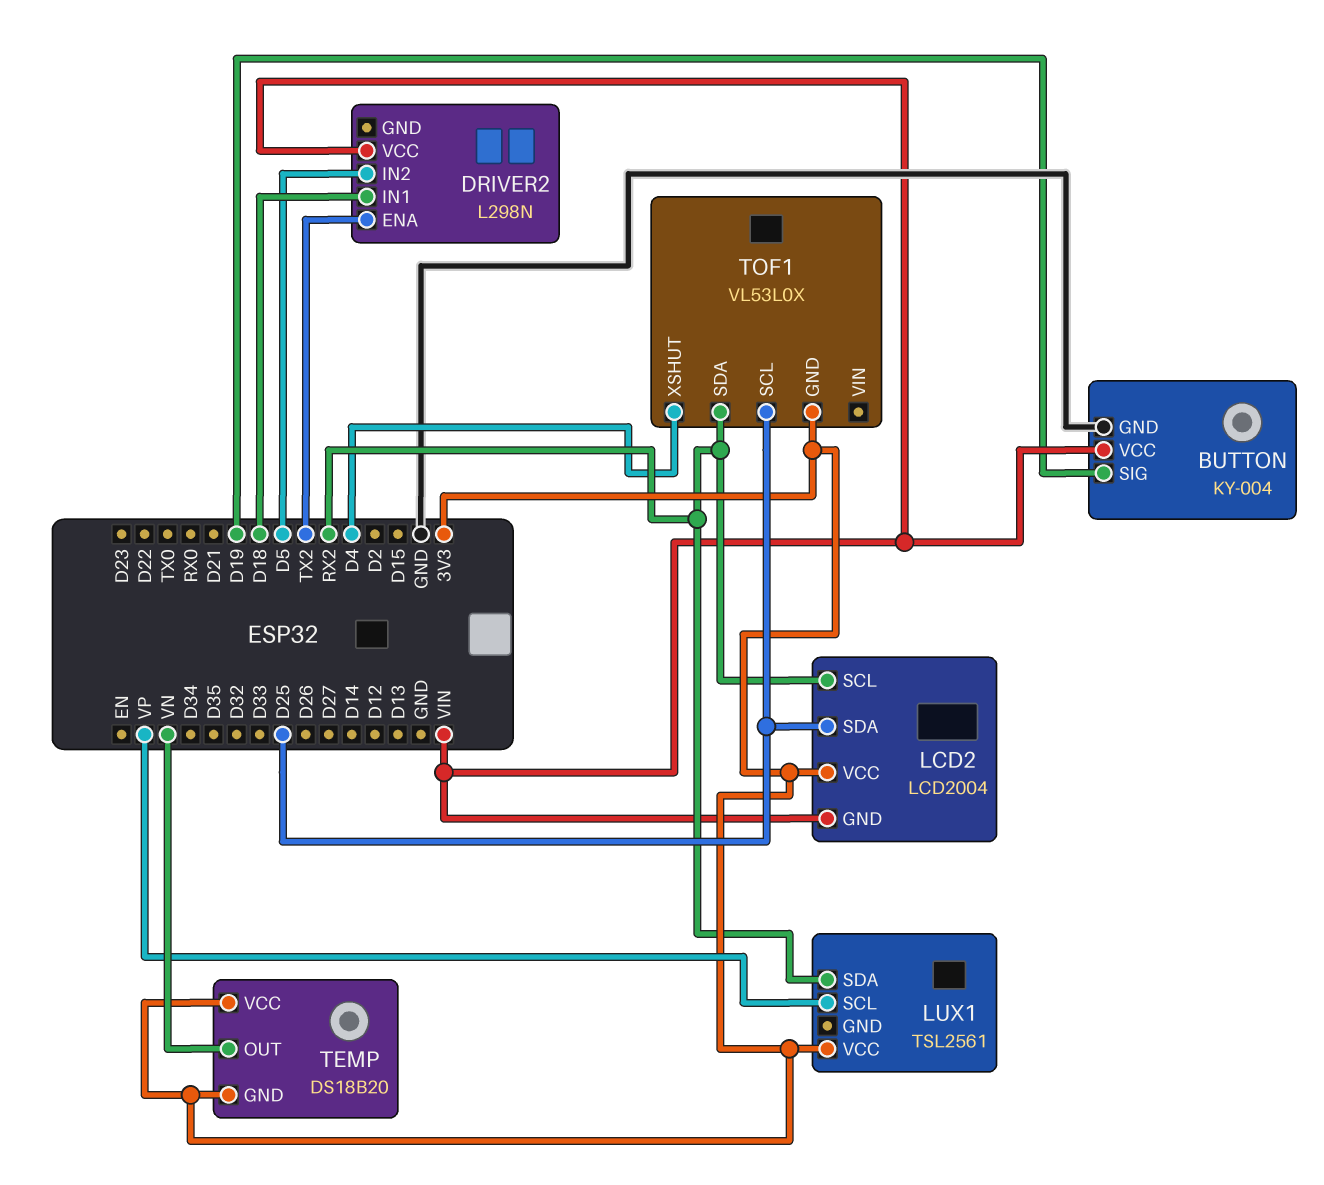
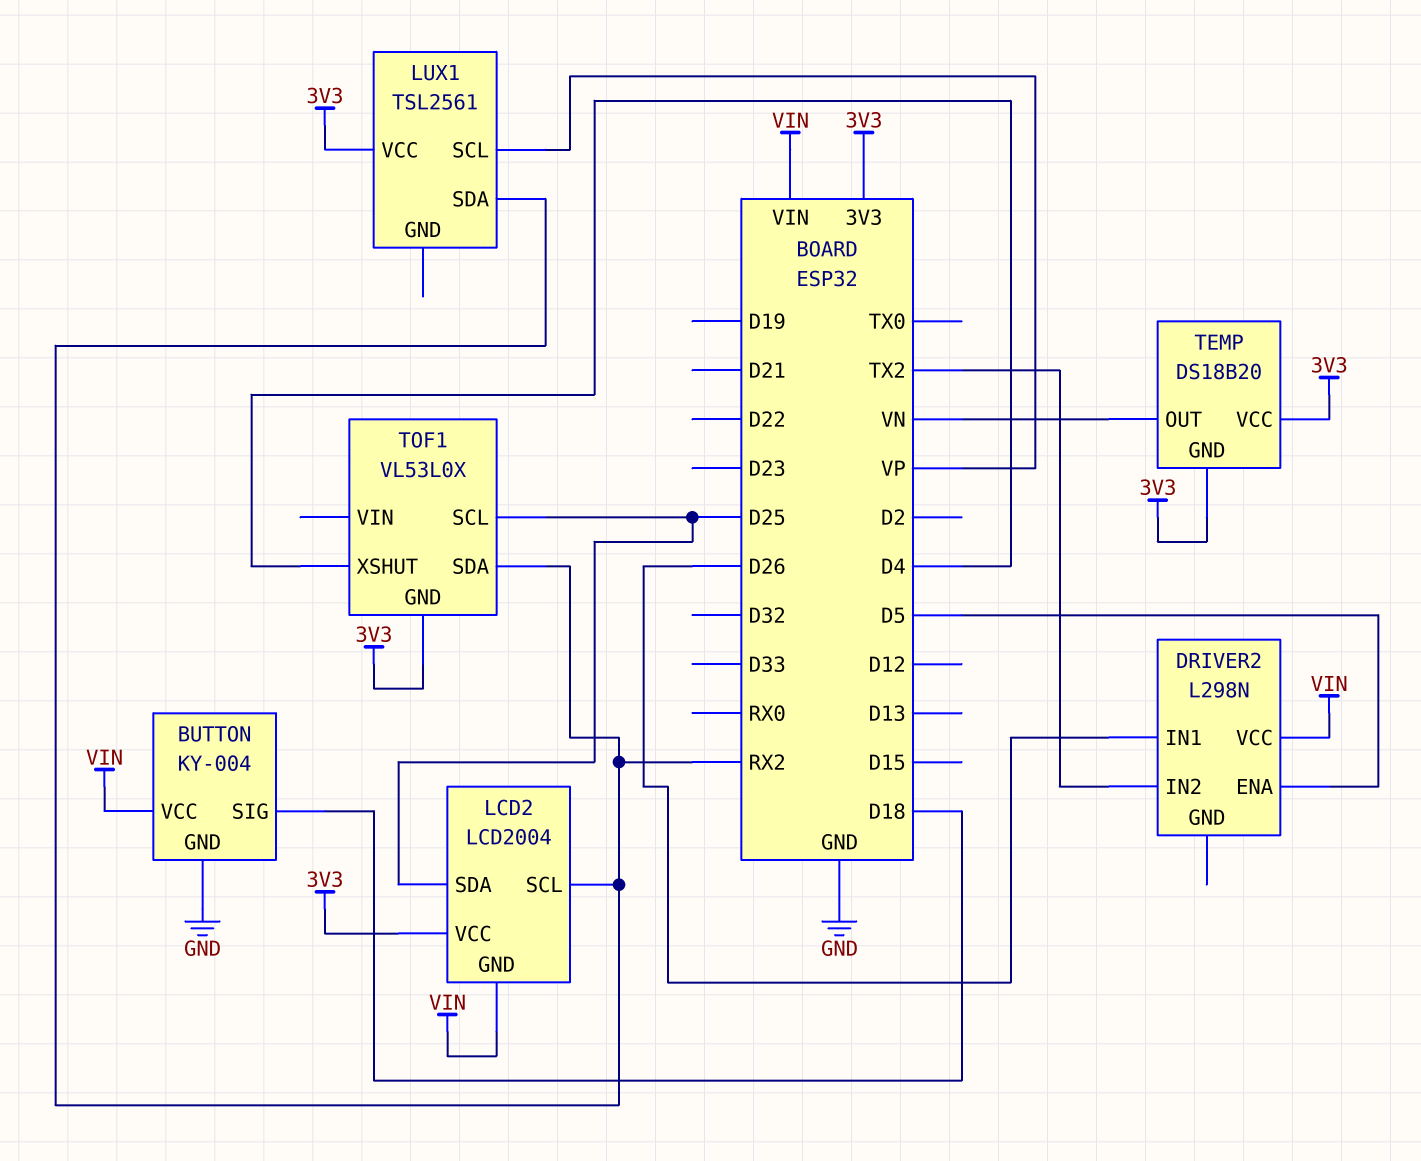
BUTTON pin SIG: D19 -> D18
DRIVER2 pin ENA: TX2 -> D5
DRIVER2 pin IN1: D18 -> D26
DRIVER2 pin IN2: D5 -> TX2

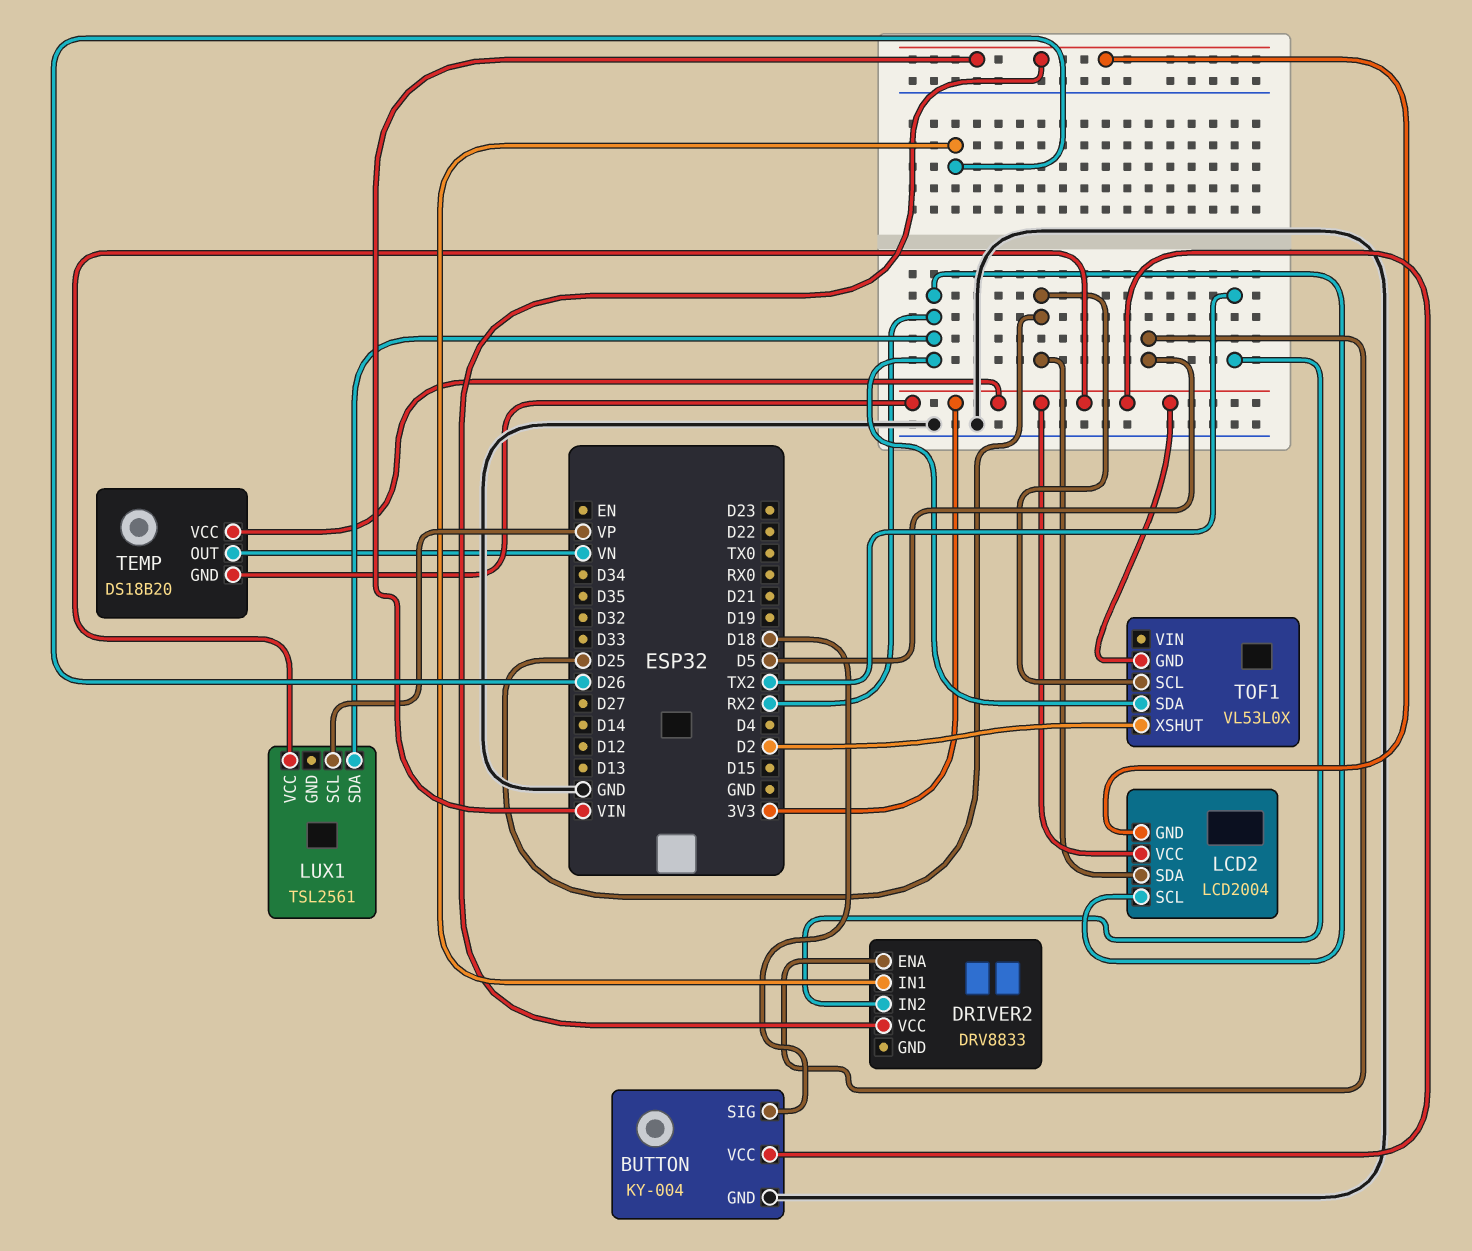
BUTTON pin VCC: VIN -> 3V3
DRIVER2: L298N -> DRV8833
TOF1 pin XSHUT: D4 -> D2

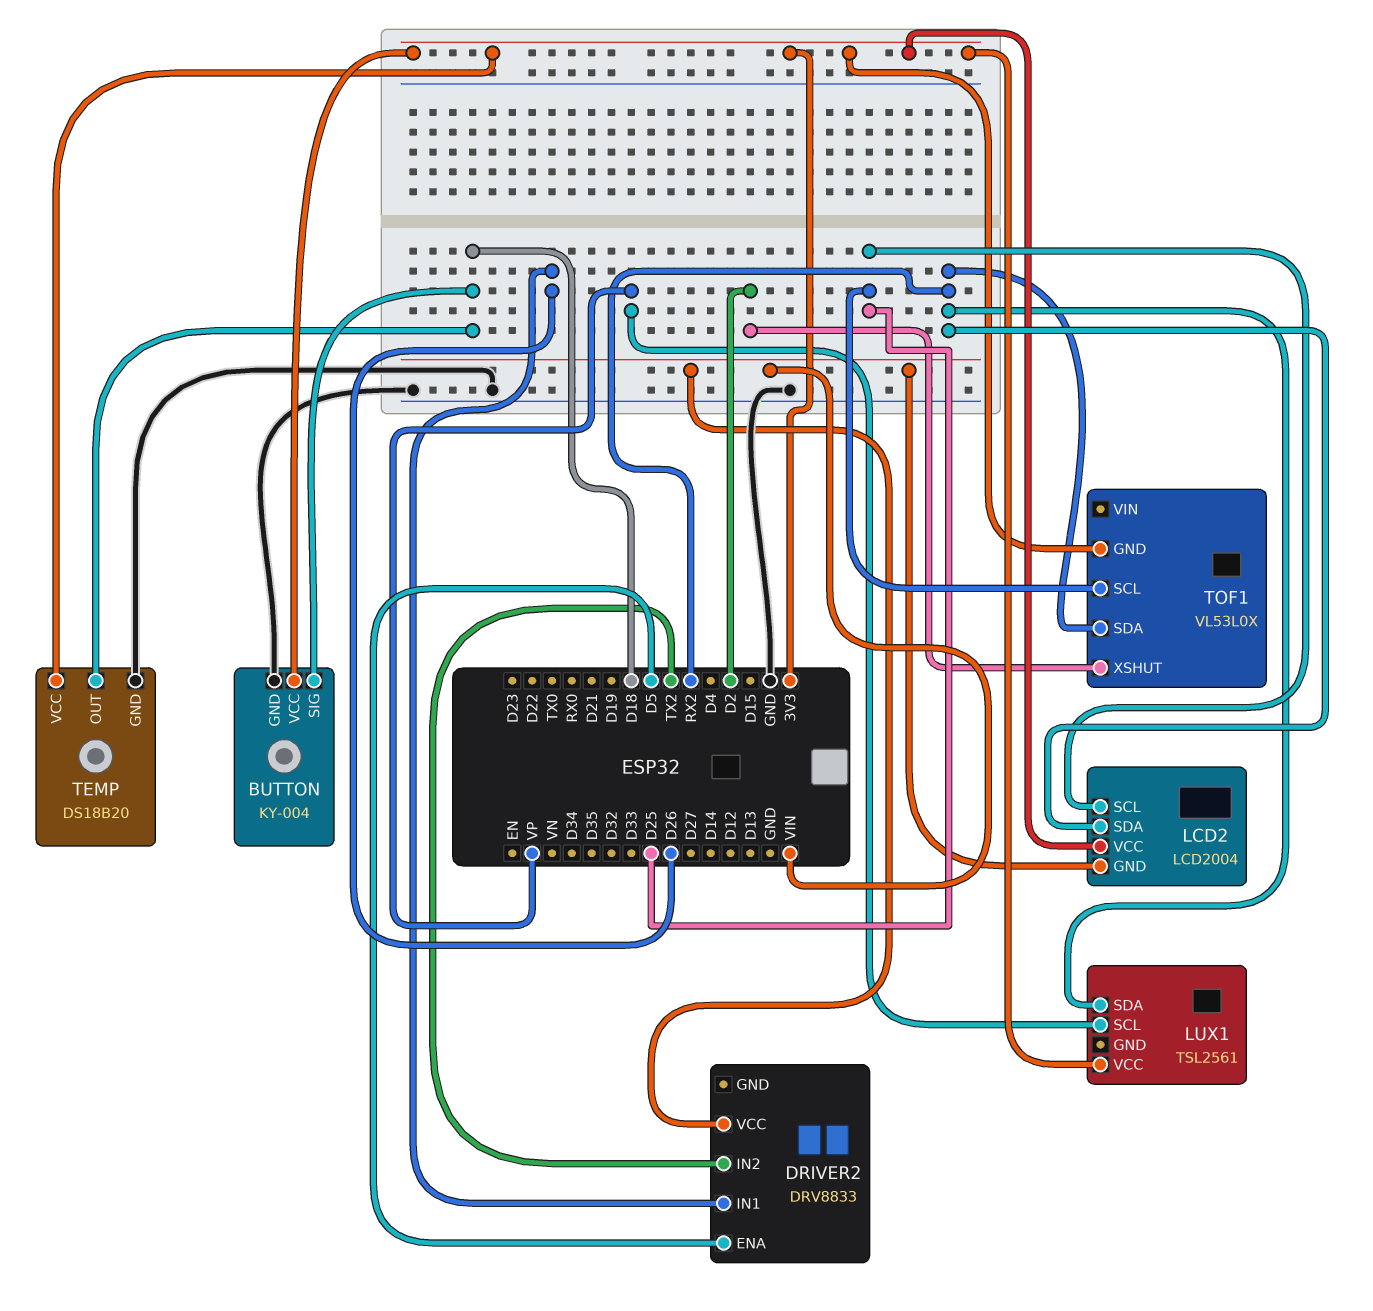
LCD2 pin SCL: RX2 -> D25
LCD2 pin SDA: D25 -> RX2
TEMP pin GND: 3V3 -> GND
TEMP pin OUT: VN -> D18

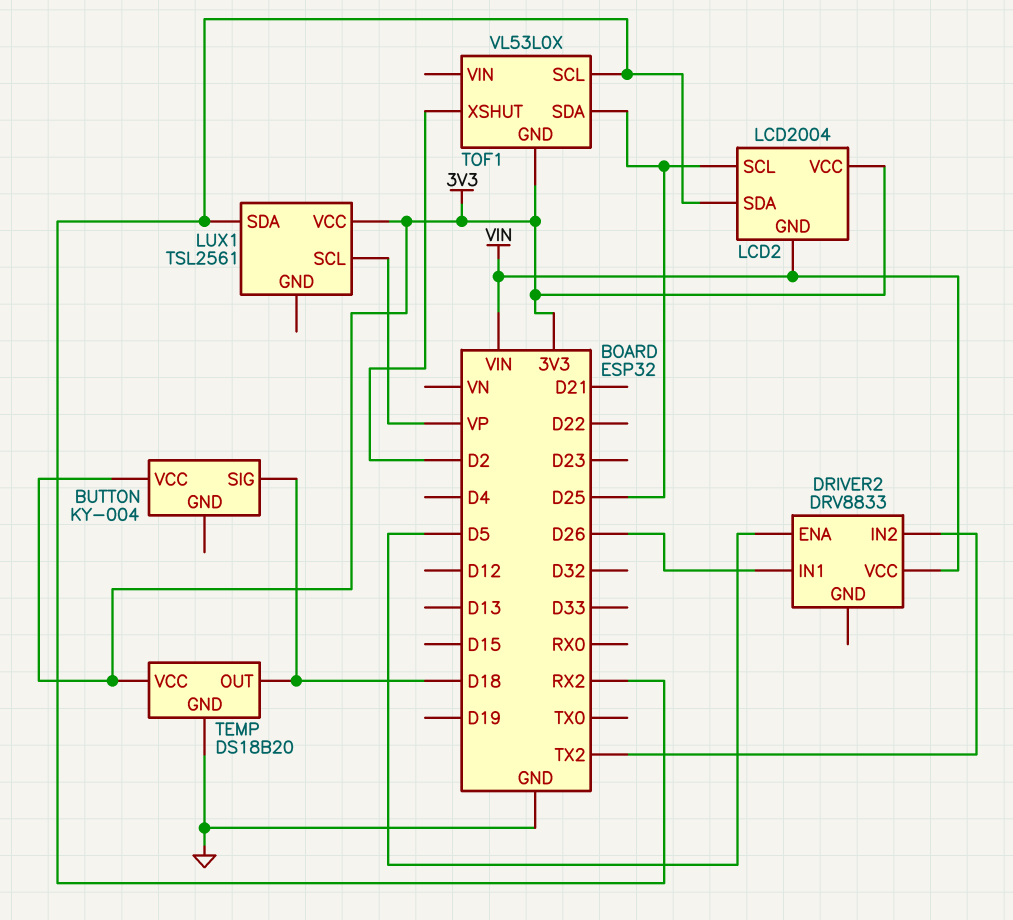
BUTTON pin GND: GND -> none
TOF1 pin SCL: D25 -> RX2
TOF1 pin SDA: RX2 -> D25

